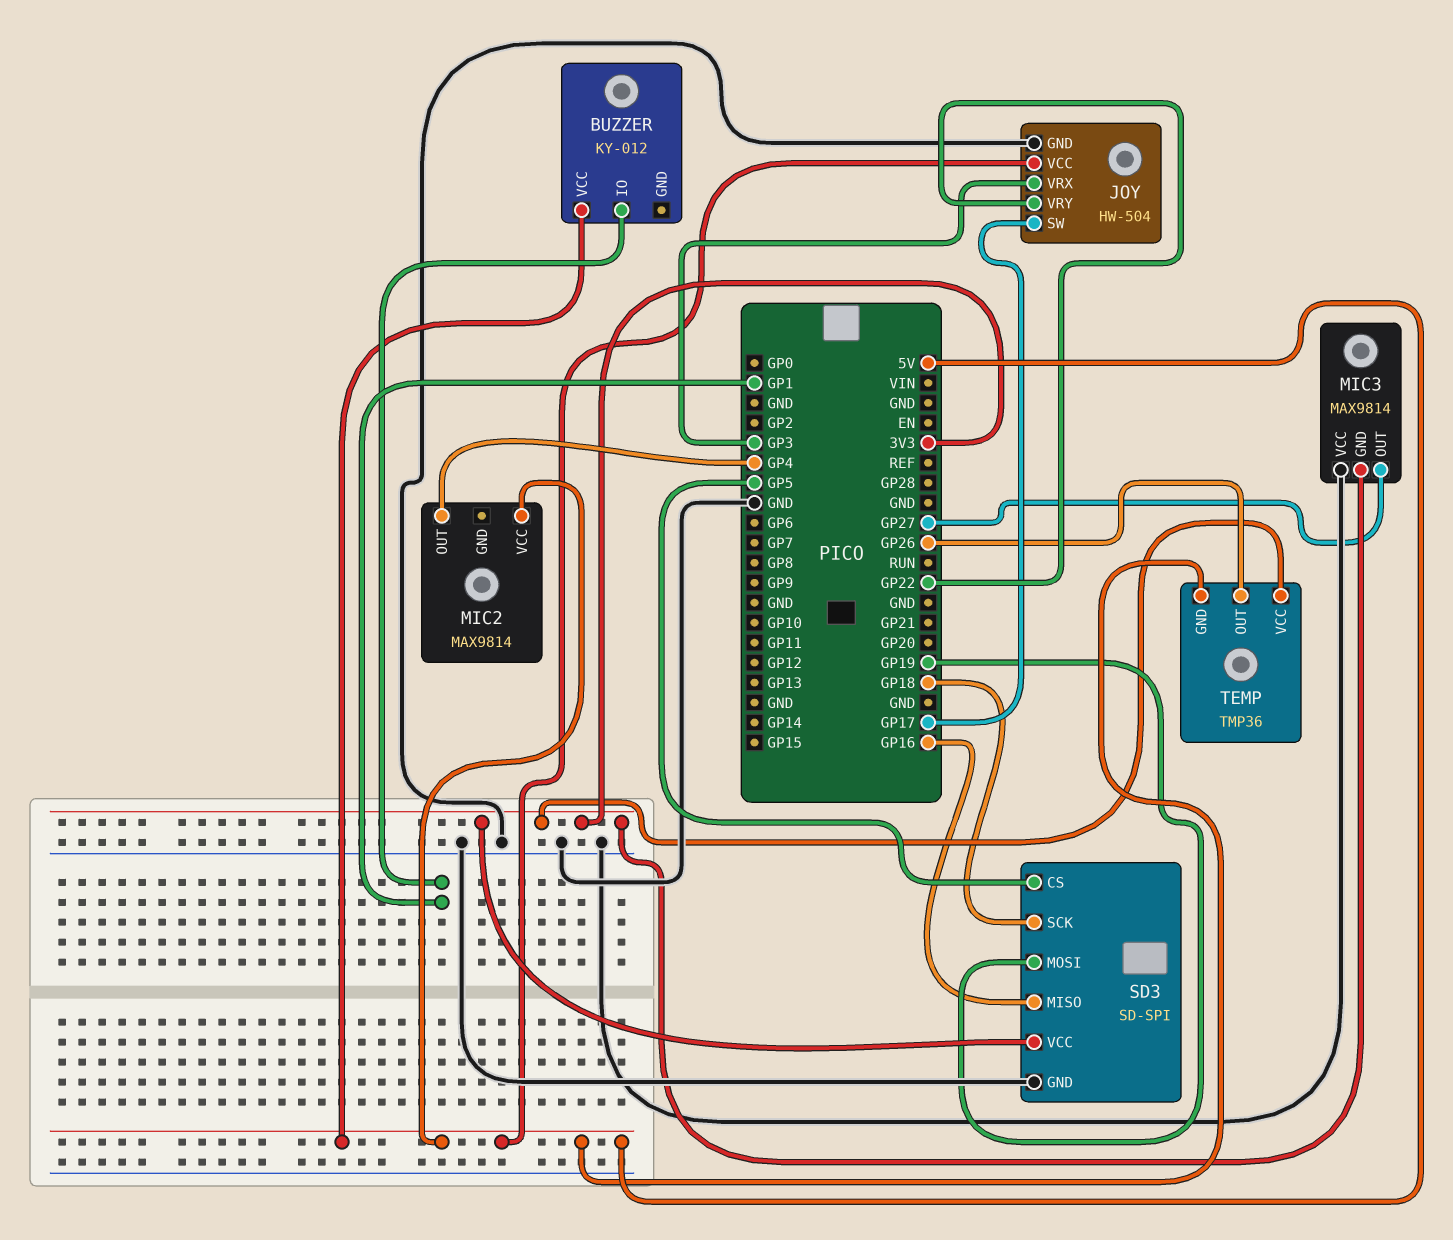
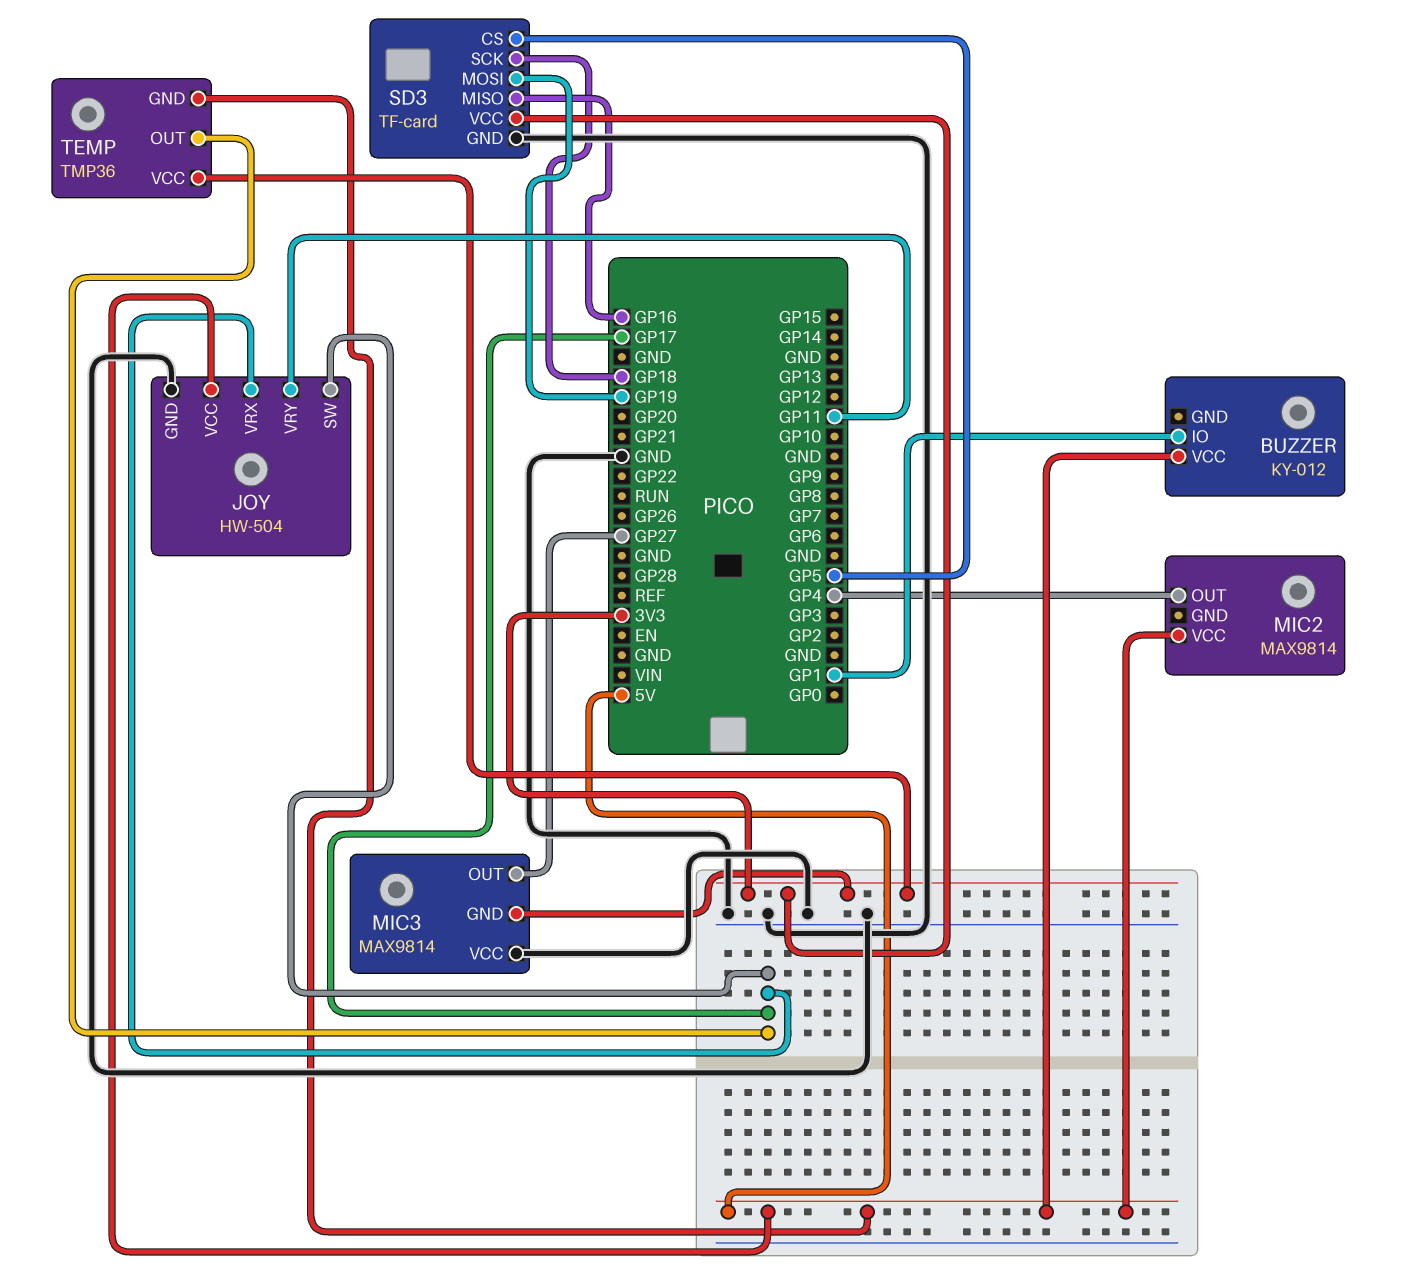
JOY pin VRX: GP3 -> GP17
JOY pin VRY: GP22 -> GP11
SD3: SD-SPI -> TF-card
TEMP pin OUT: GP26 -> GP17

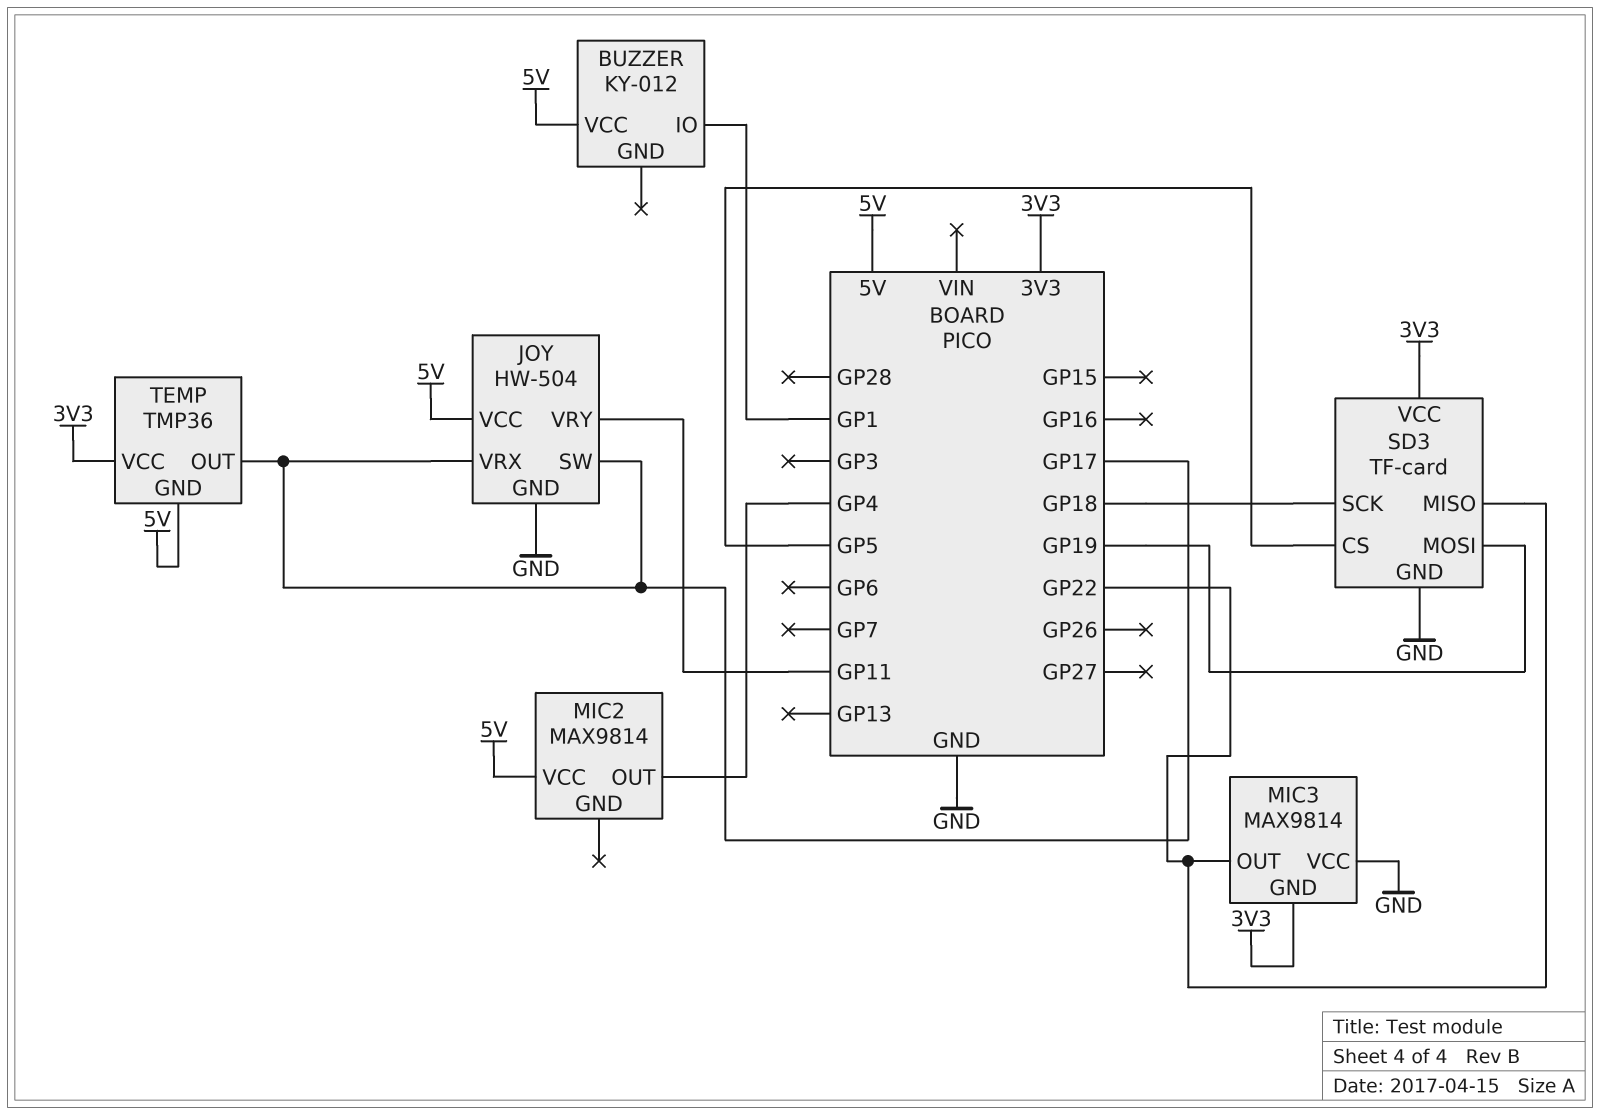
MIC3 pin OUT: GP27 -> GP22
SD3 pin MISO: GP16 -> GP22

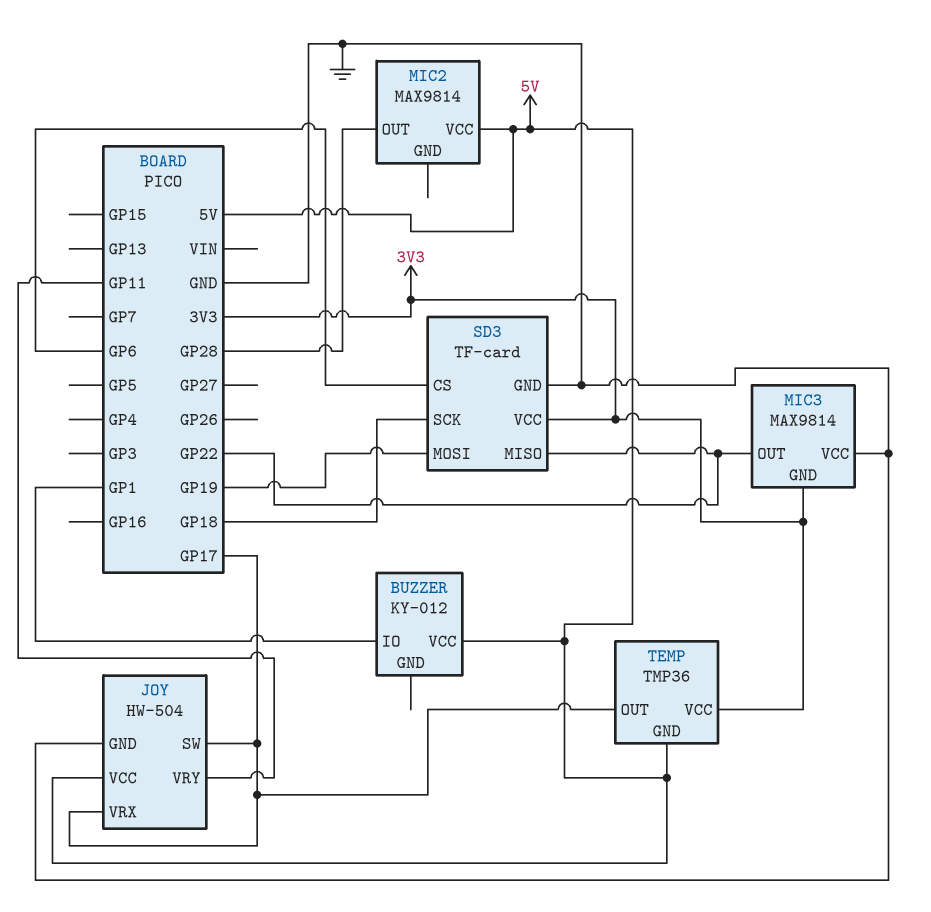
MIC2 pin OUT: GP4 -> GP28
SD3 pin CS: GP5 -> GP6

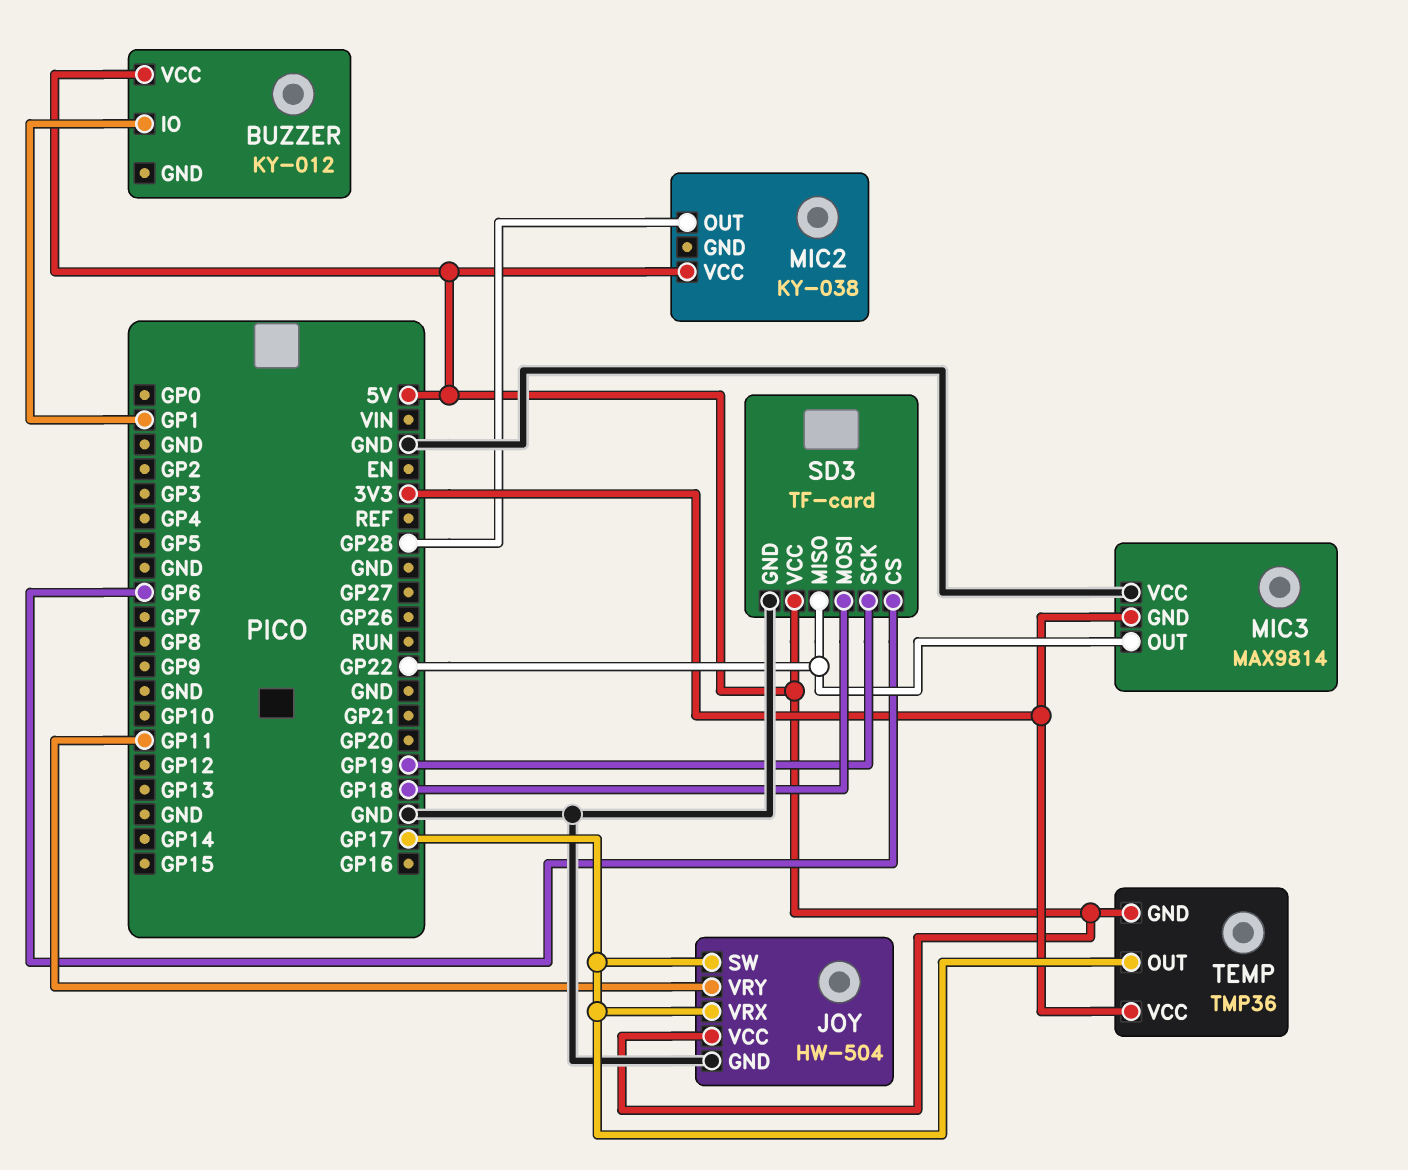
MIC2: MAX9814 -> KY-038
SD3 pin MOSI: GP19 -> GP18
SD3 pin SCK: GP18 -> GP19
SD3 pin VCC: 3V3 -> 5V

